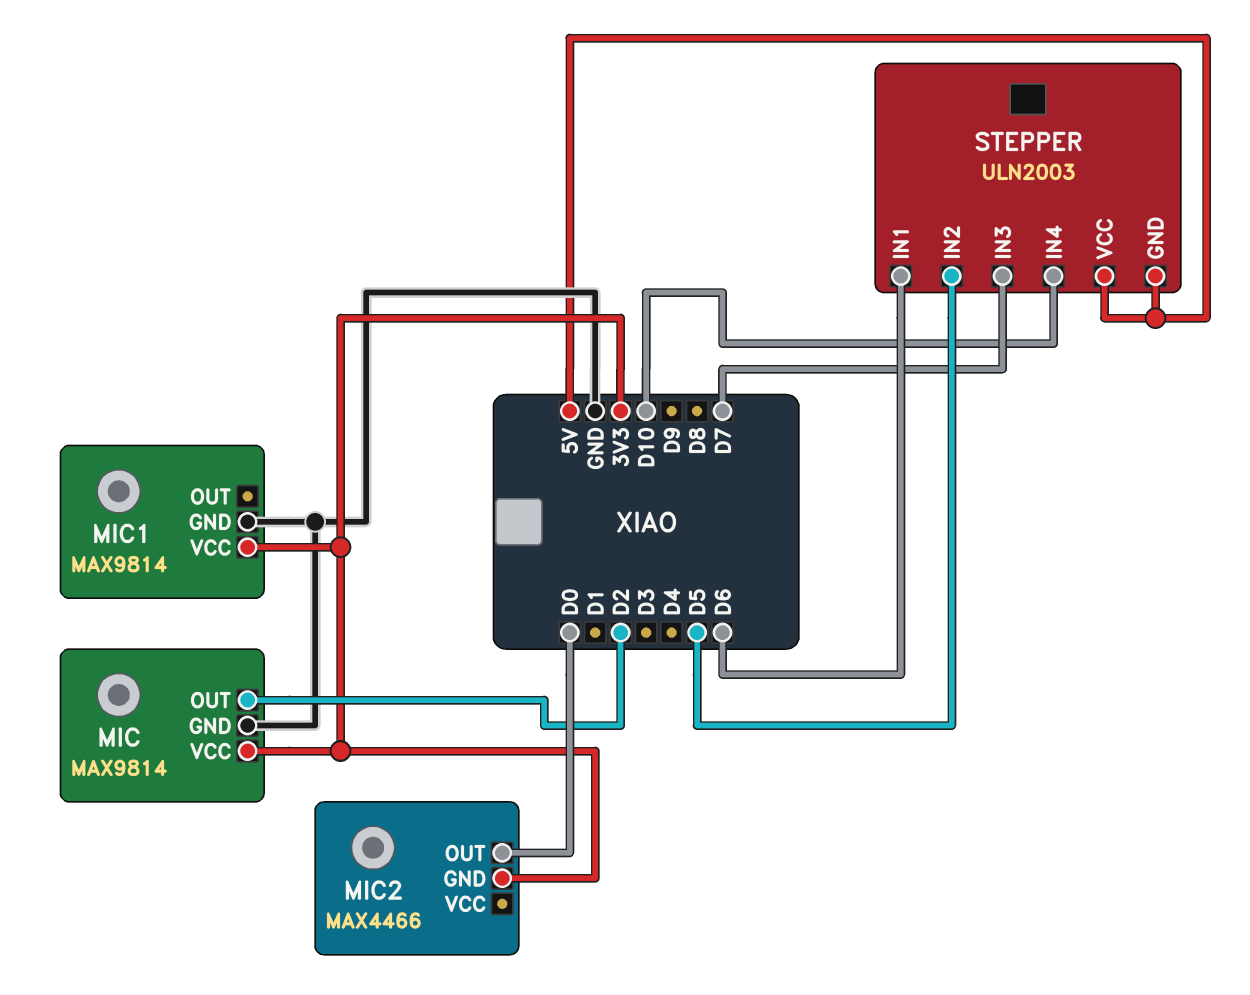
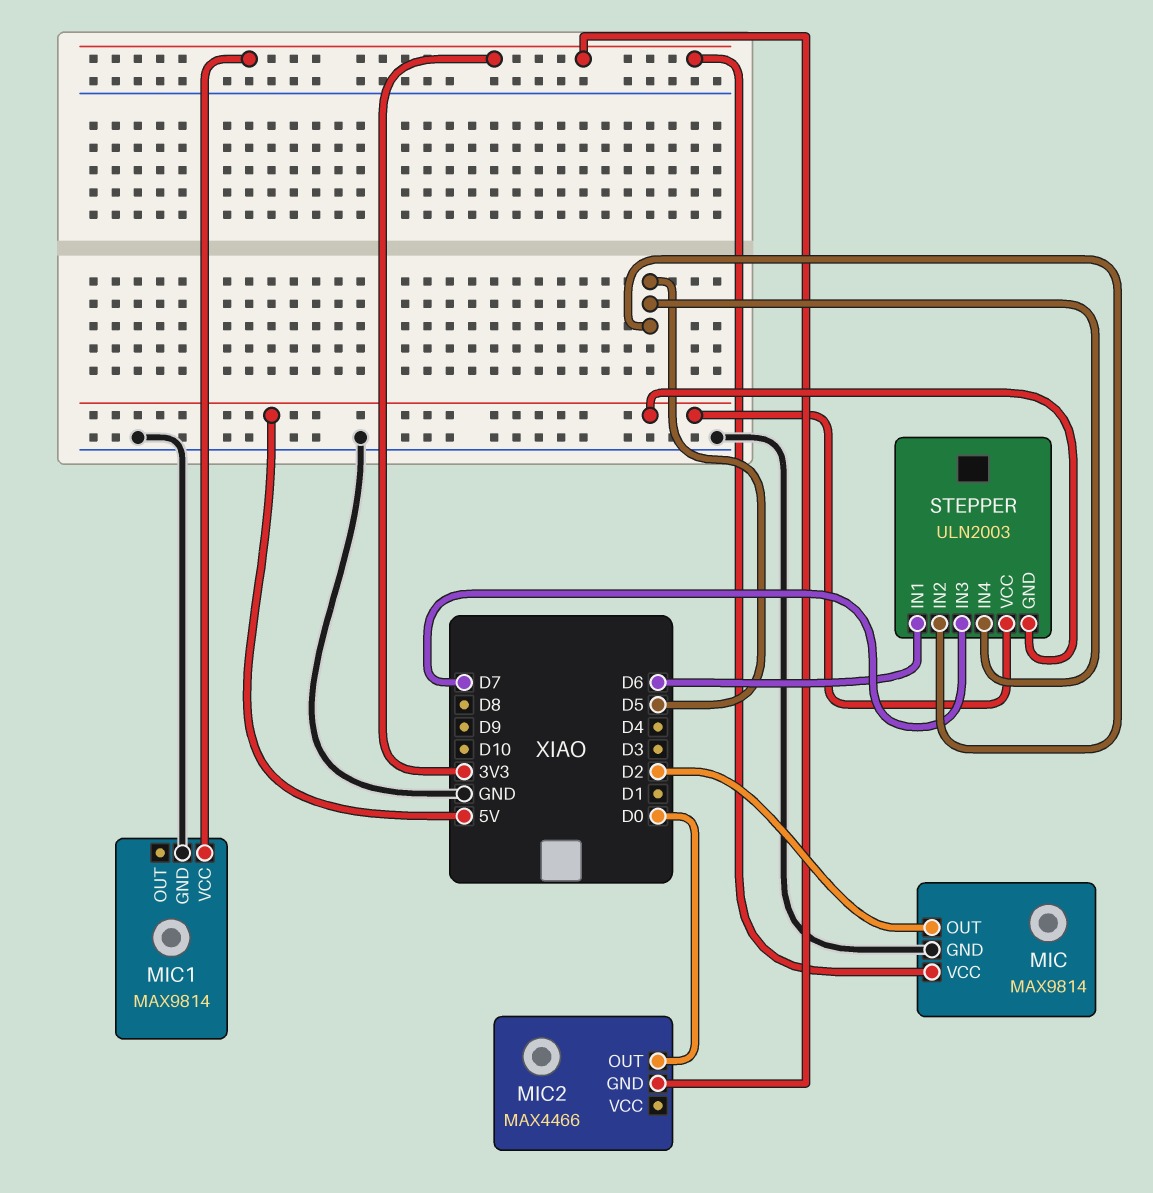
STEPPER pin IN4: D10 -> D5

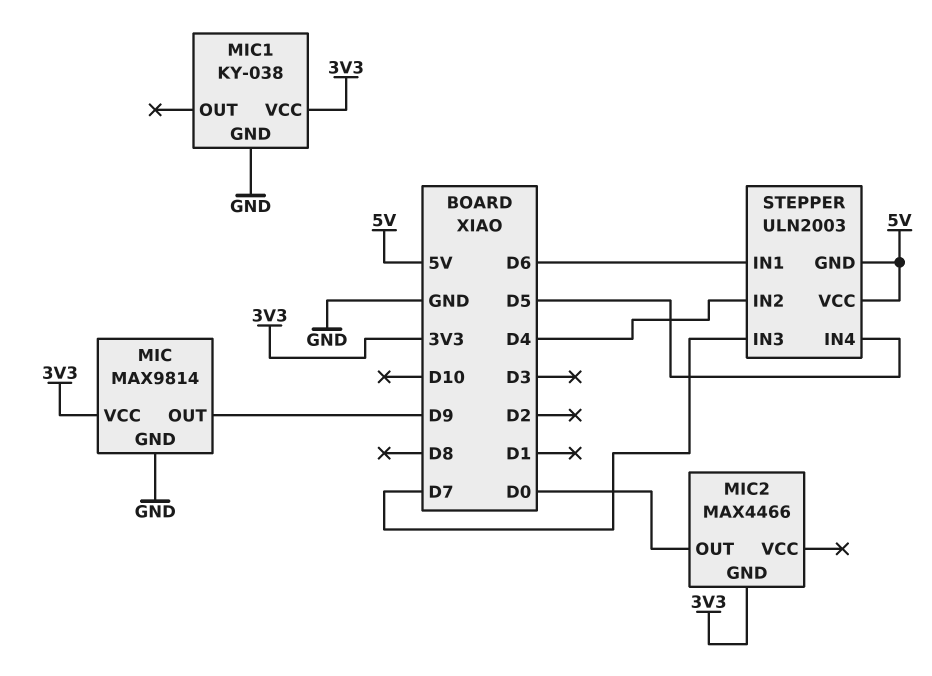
MIC pin OUT: D2 -> D9
MIC1: MAX9814 -> KY-038
STEPPER pin IN2: D5 -> D4

